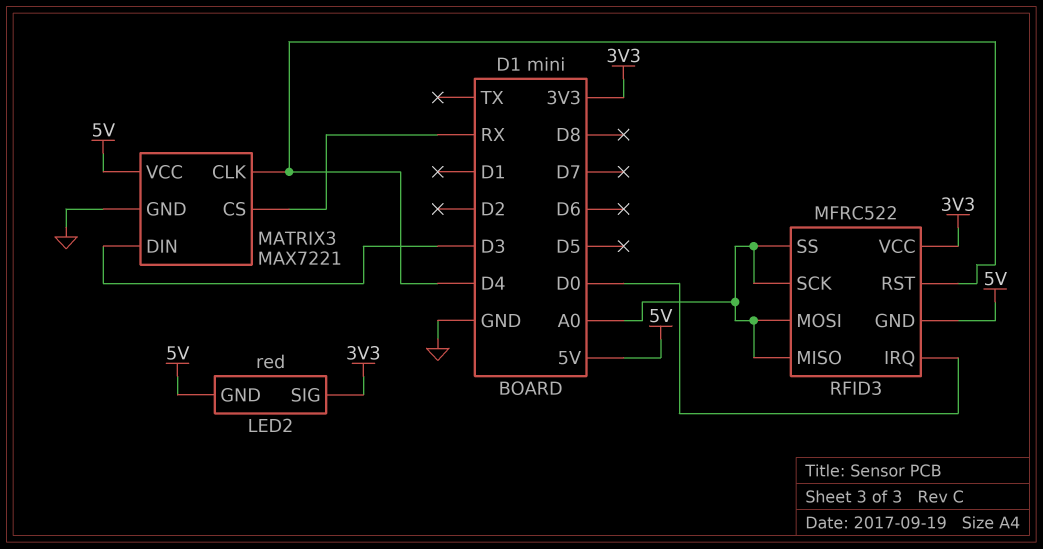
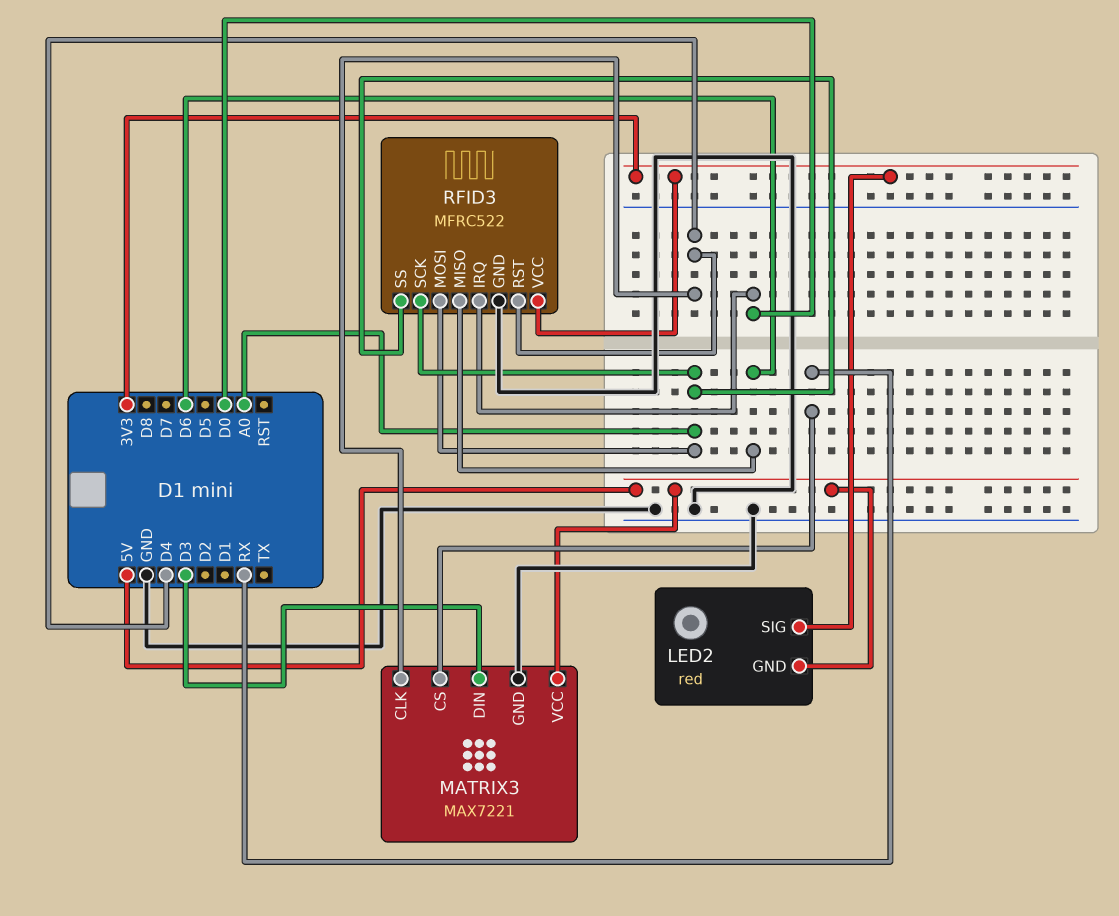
RFID3 pin GND: 5V -> GND
RFID3 pin MISO: A0 -> D6

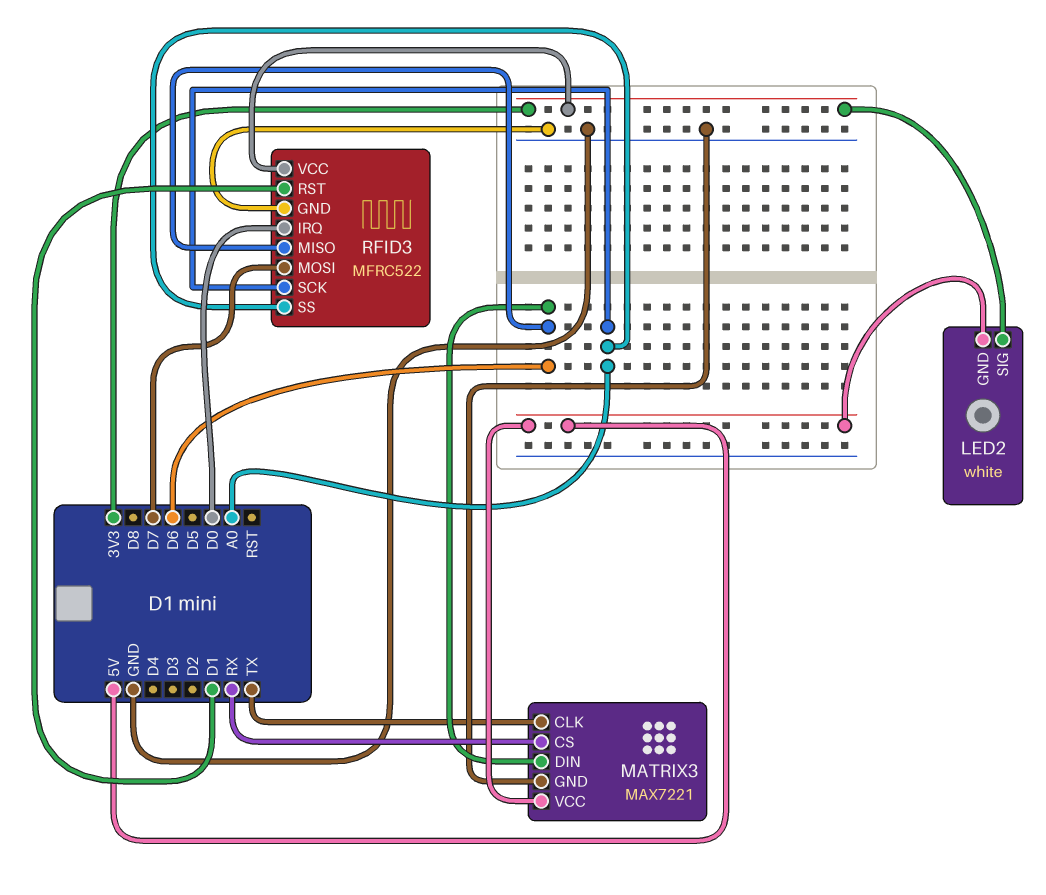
LED2: red -> white
MATRIX3 pin CLK: D4 -> TX
MATRIX3 pin DIN: D3 -> D6
RFID3 pin MOSI: A0 -> D7
RFID3 pin RST: D4 -> D1

